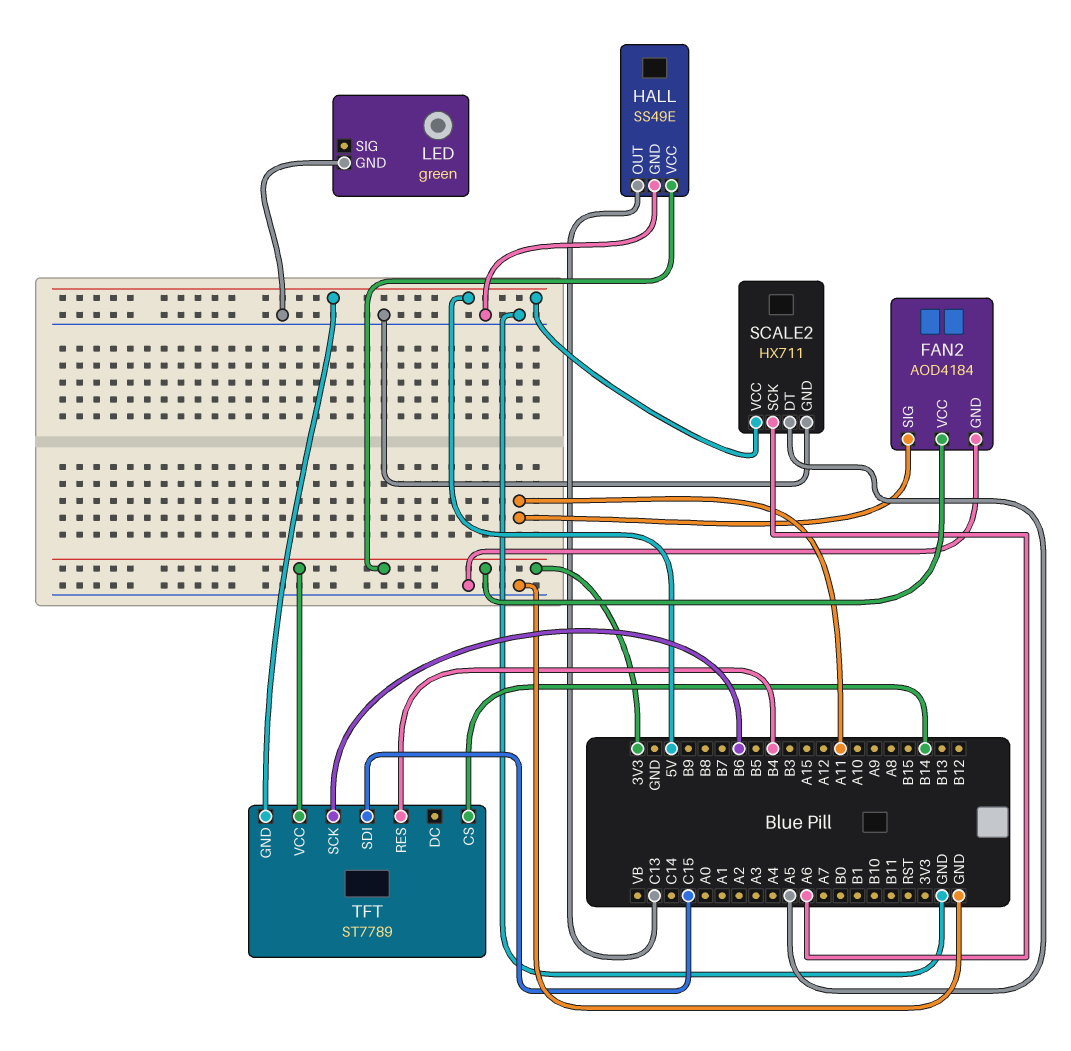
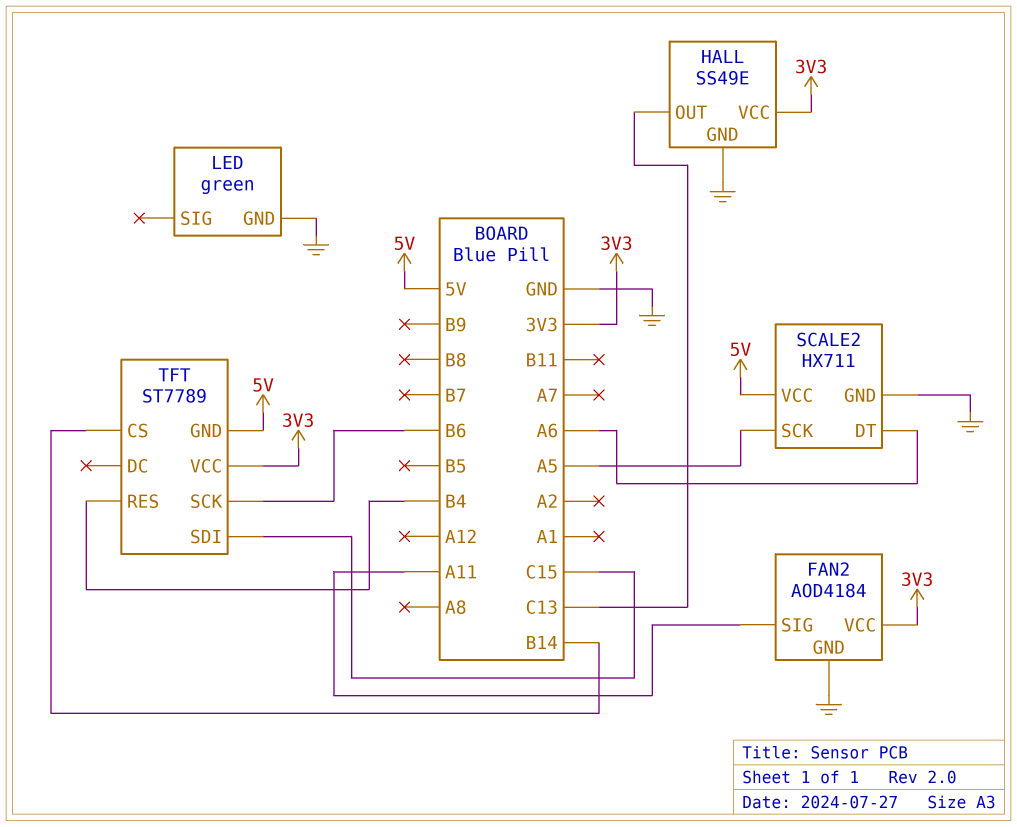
SCALE2 pin DT: A5 -> A6
SCALE2 pin SCK: A6 -> A5

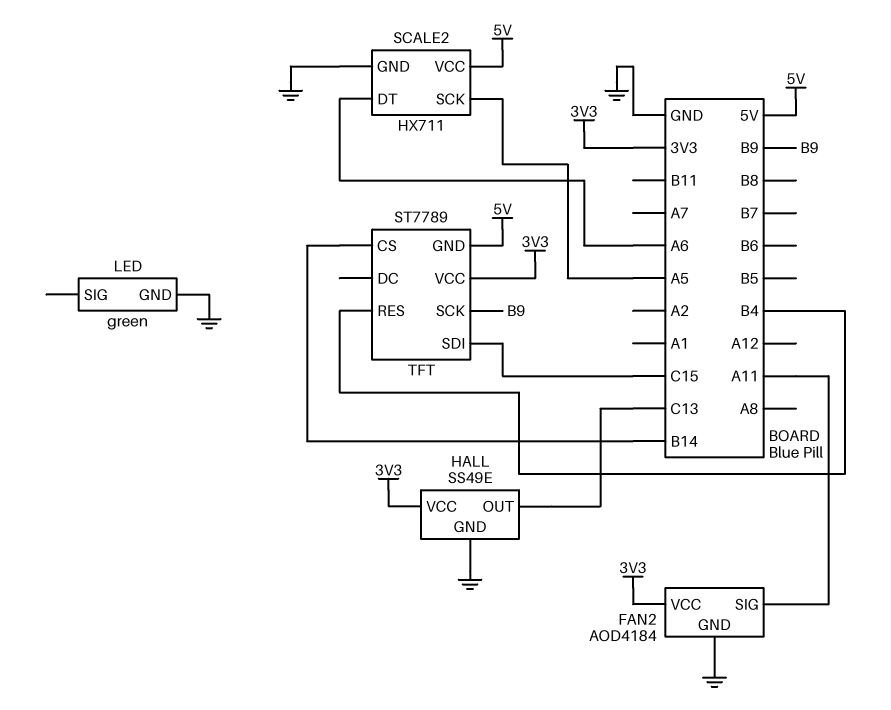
TFT pin SCK: B6 -> B9

